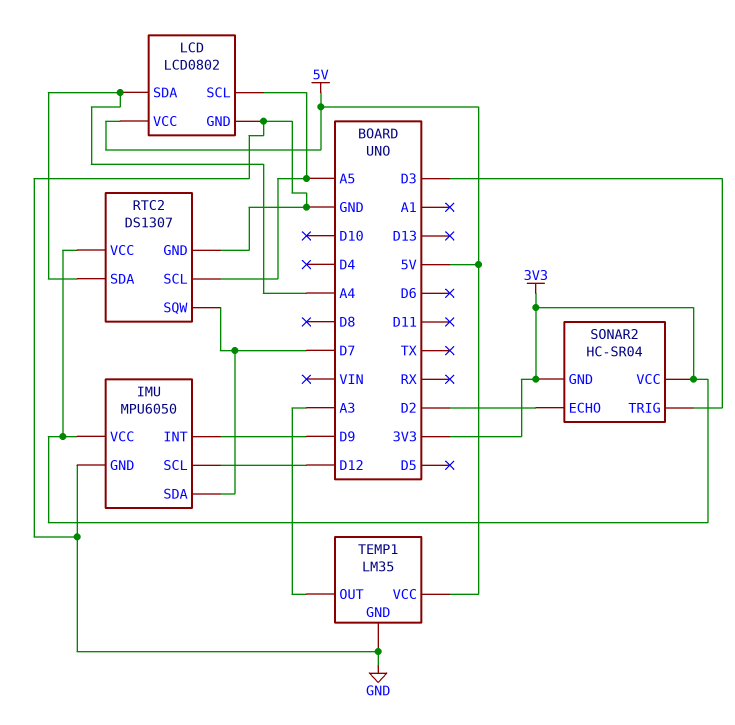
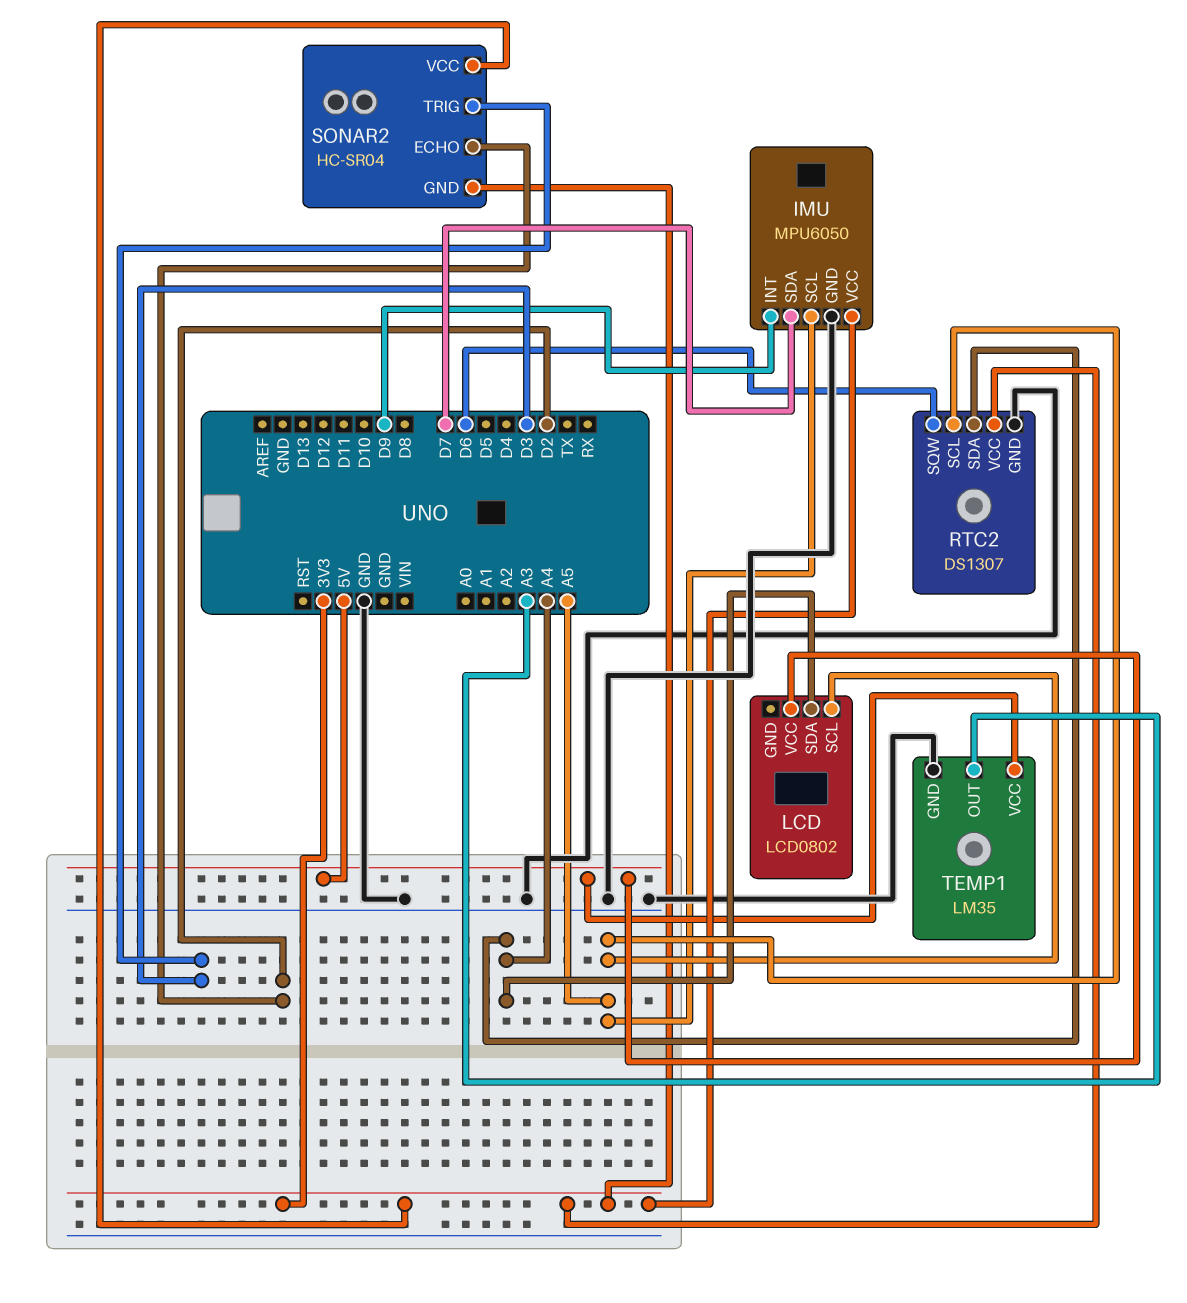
IMU pin SCL: D12 -> A5
LCD pin GND: GND -> none
RTC2 pin SQW: D7 -> D6

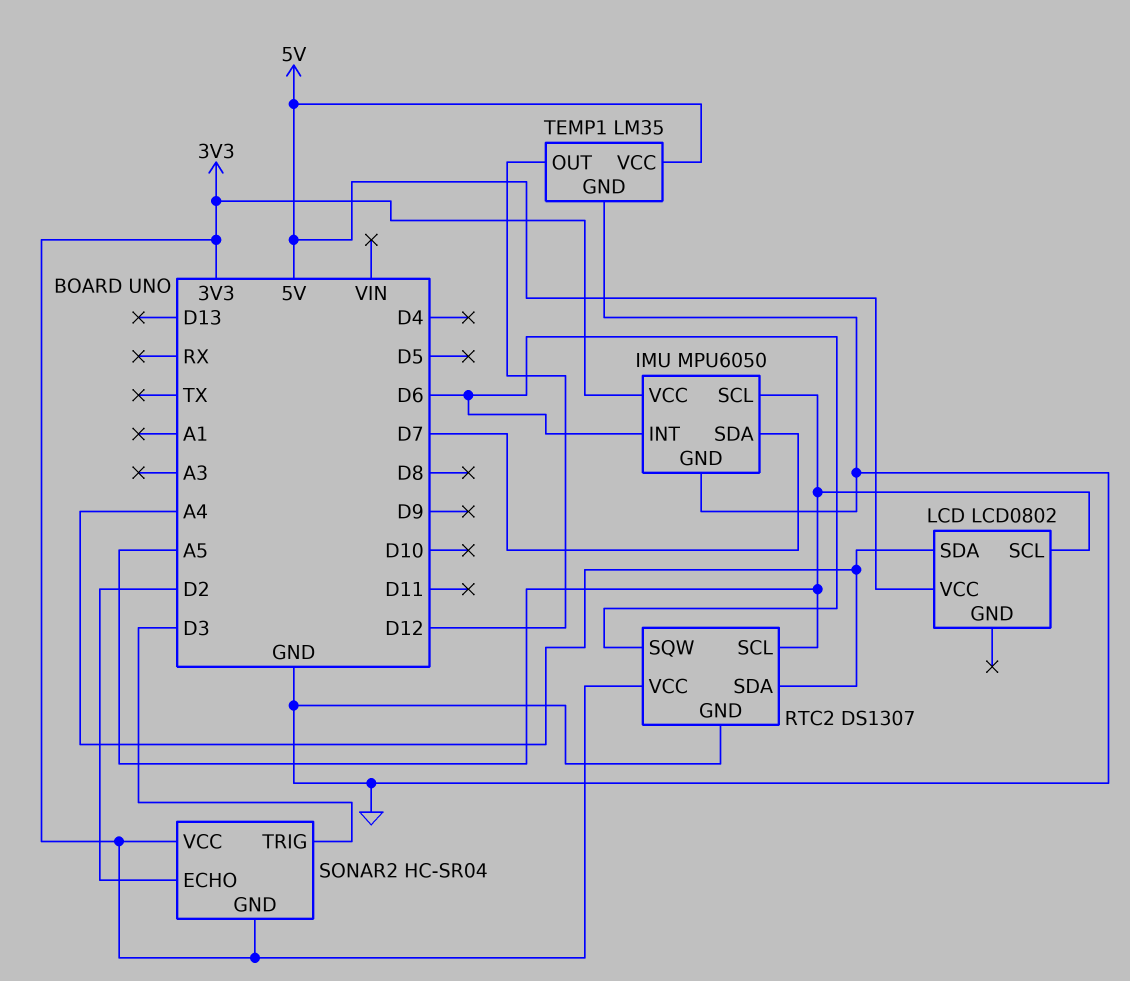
IMU pin INT: D9 -> D6
TEMP1 pin OUT: A3 -> D12

